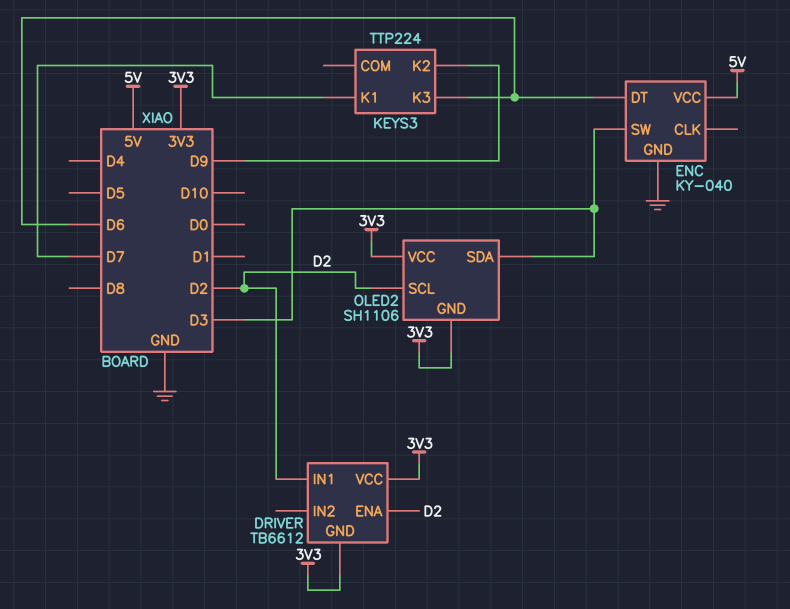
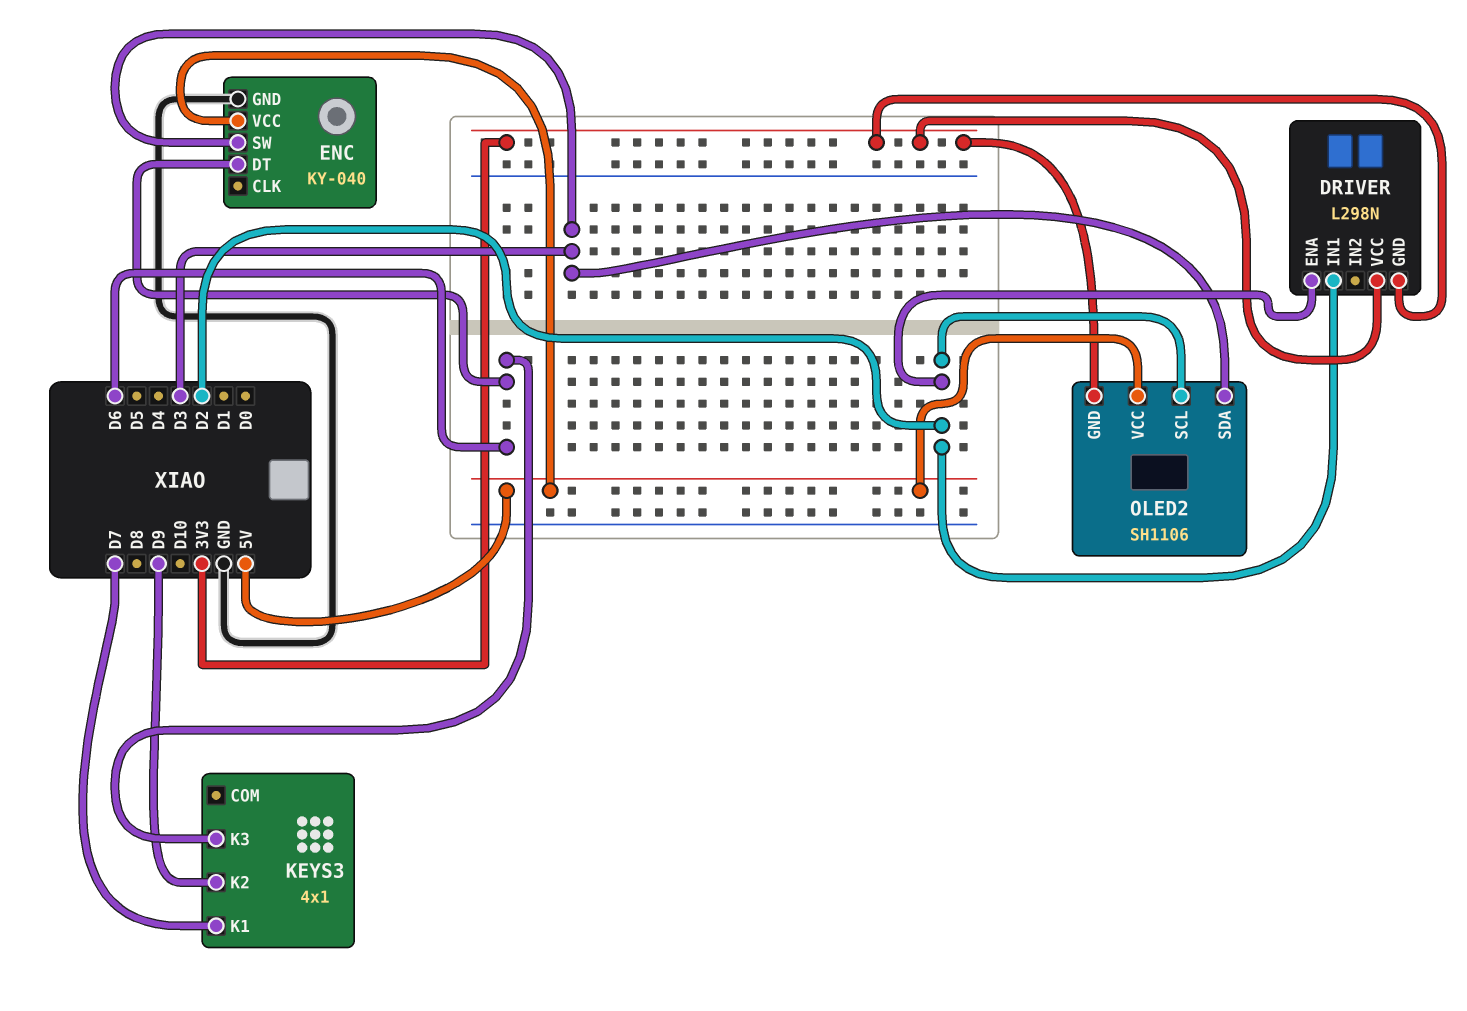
DRIVER: TB6612 -> L298N
KEYS3: TTP224 -> 4x1
OLED2 pin VCC: 3V3 -> 5V

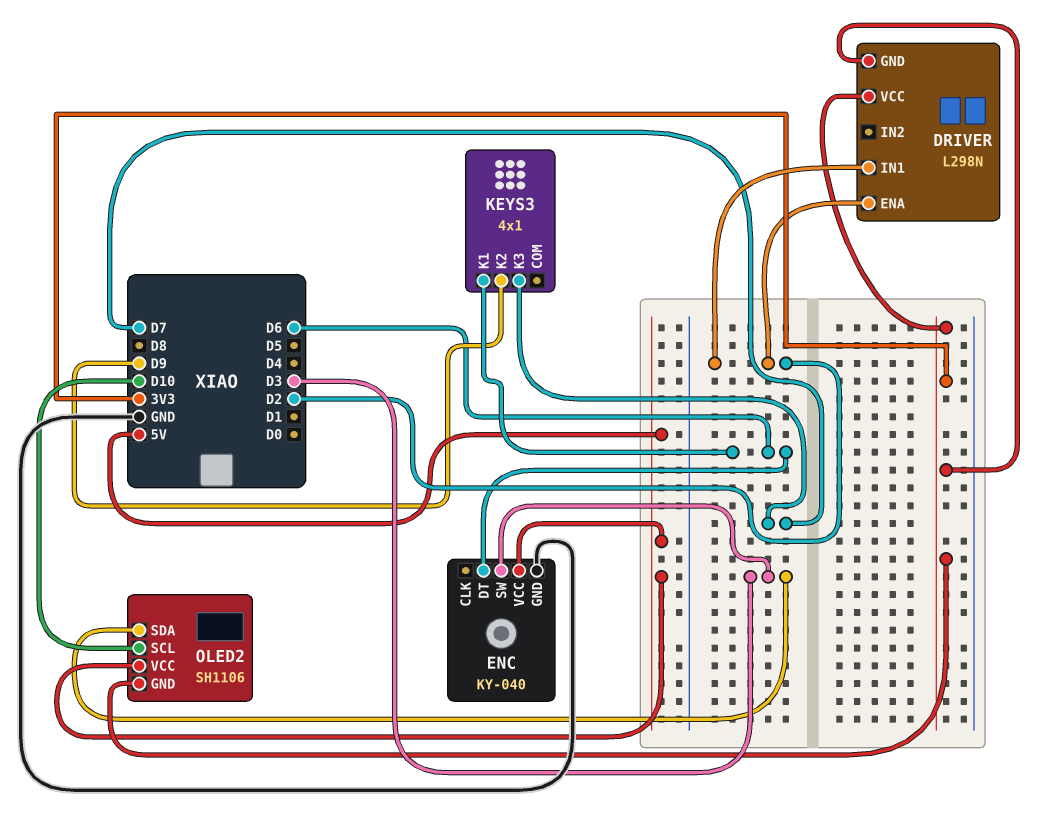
KEYS3 pin K1: D7 -> D6
KEYS3 pin K3: D6 -> D7
OLED2 pin SCL: D2 -> D10

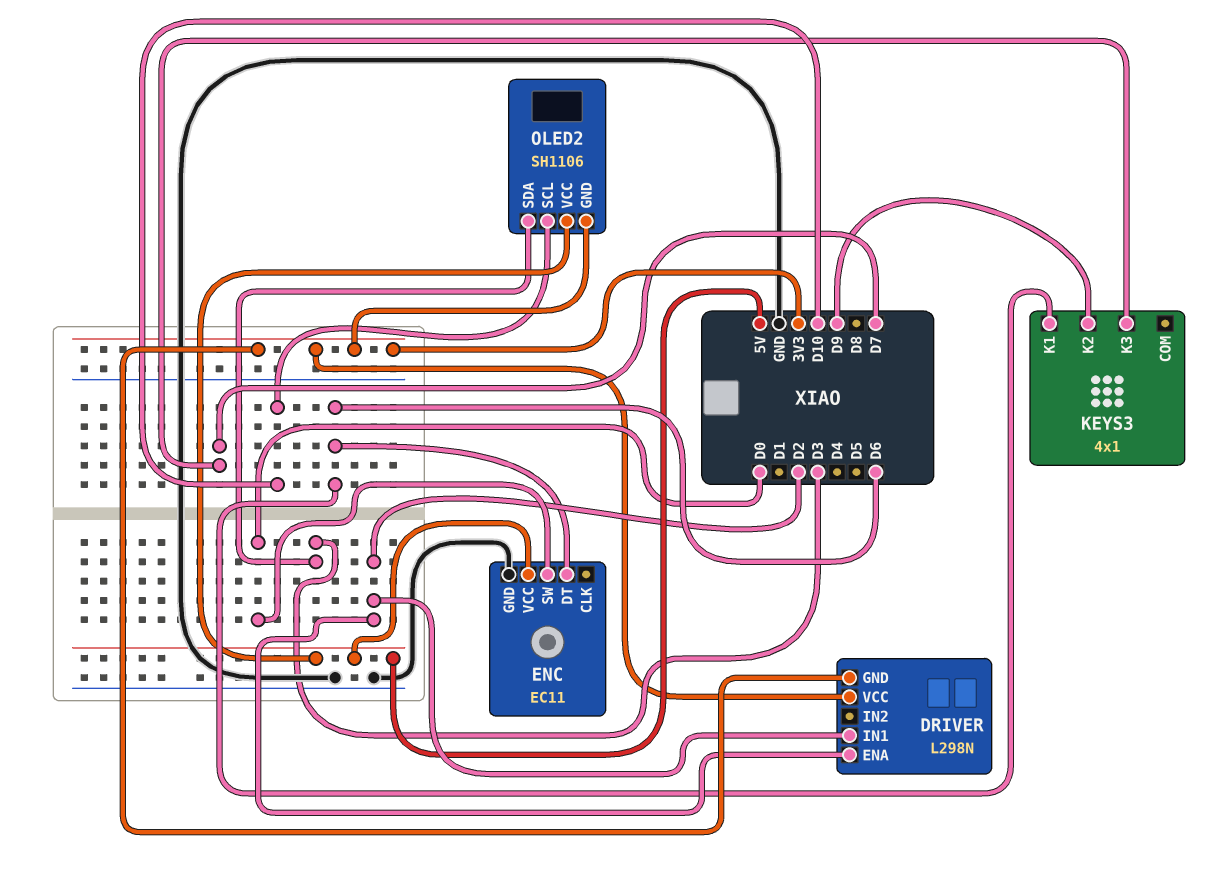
ENC: KY-040 -> EC11
ENC pin SW: D3 -> D0

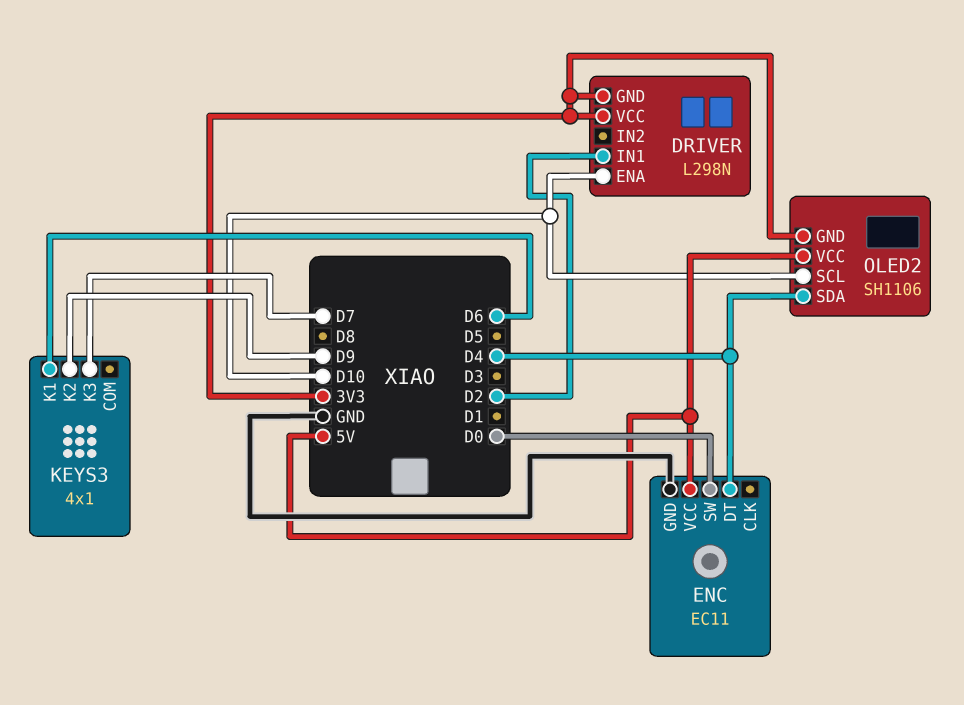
DRIVER pin ENA: D2 -> D10
ENC pin DT: D6 -> D4
OLED2 pin SDA: D3 -> D4

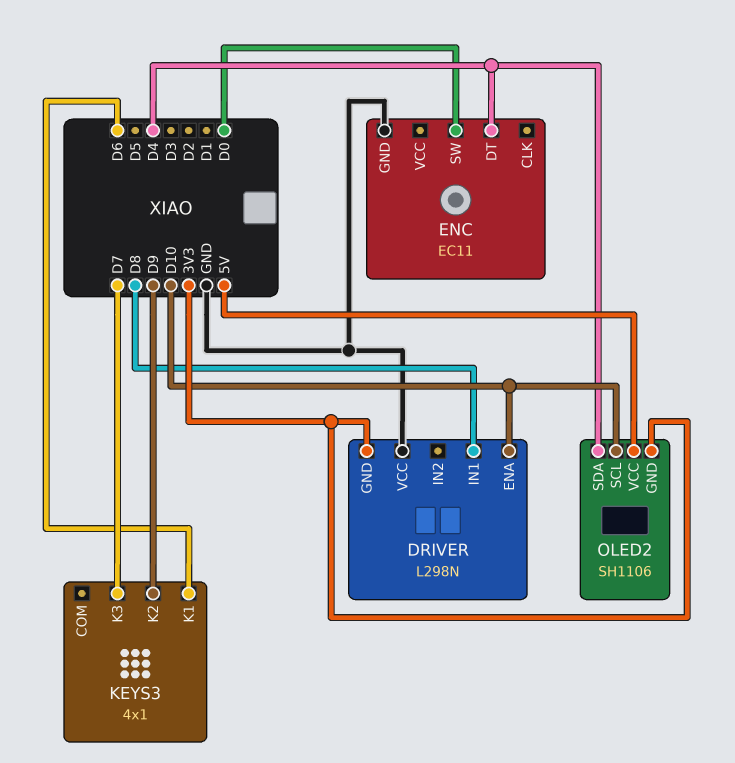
DRIVER pin IN1: D2 -> D8
DRIVER pin VCC: 3V3 -> GND
ENC pin VCC: 5V -> none

